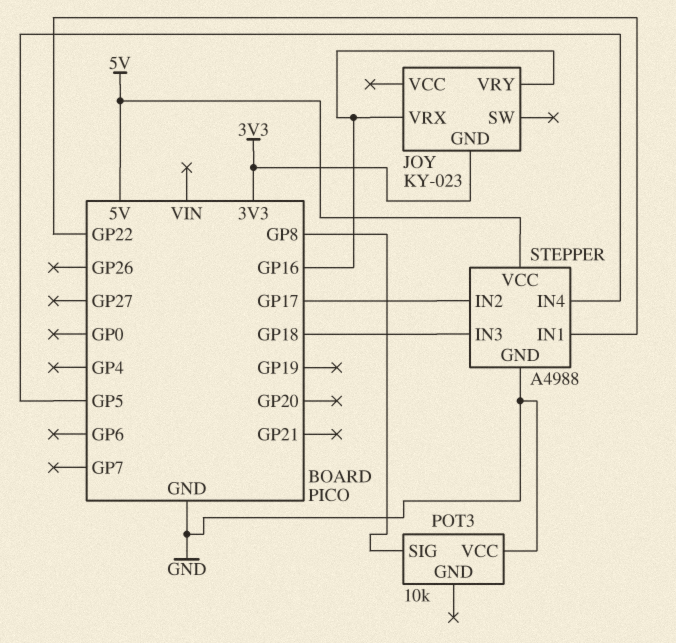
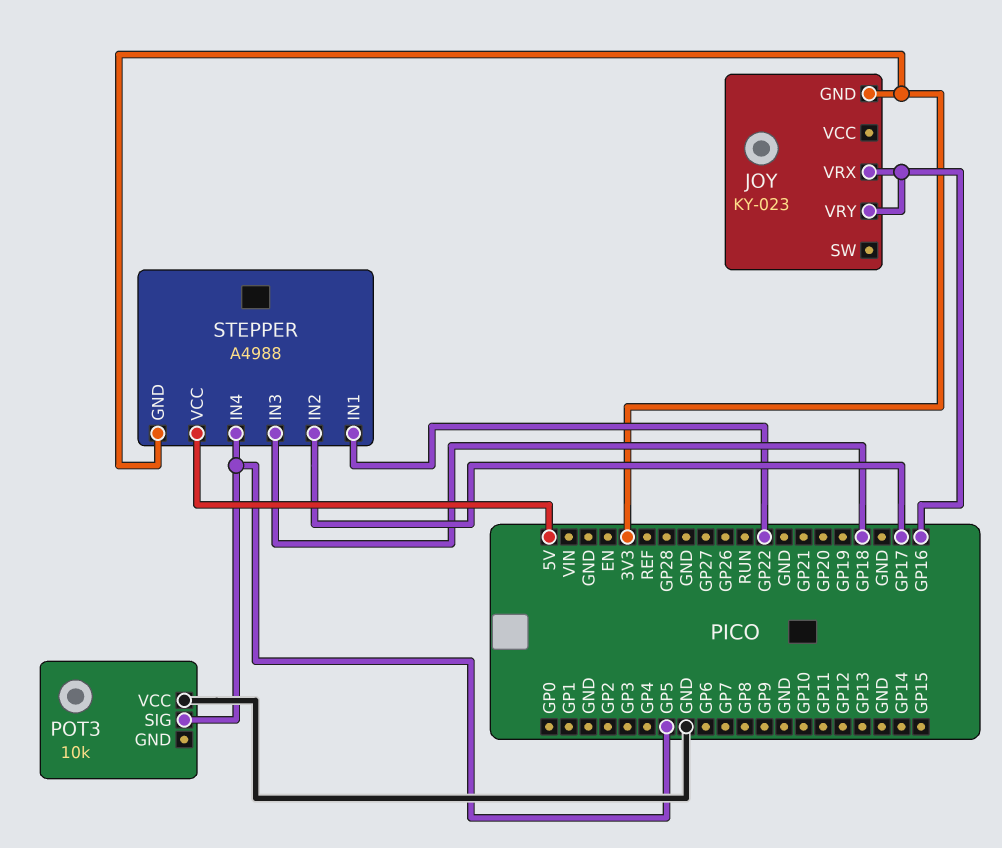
POT3 pin SIG: GP8 -> GP5
STEPPER pin GND: GND -> 3V3

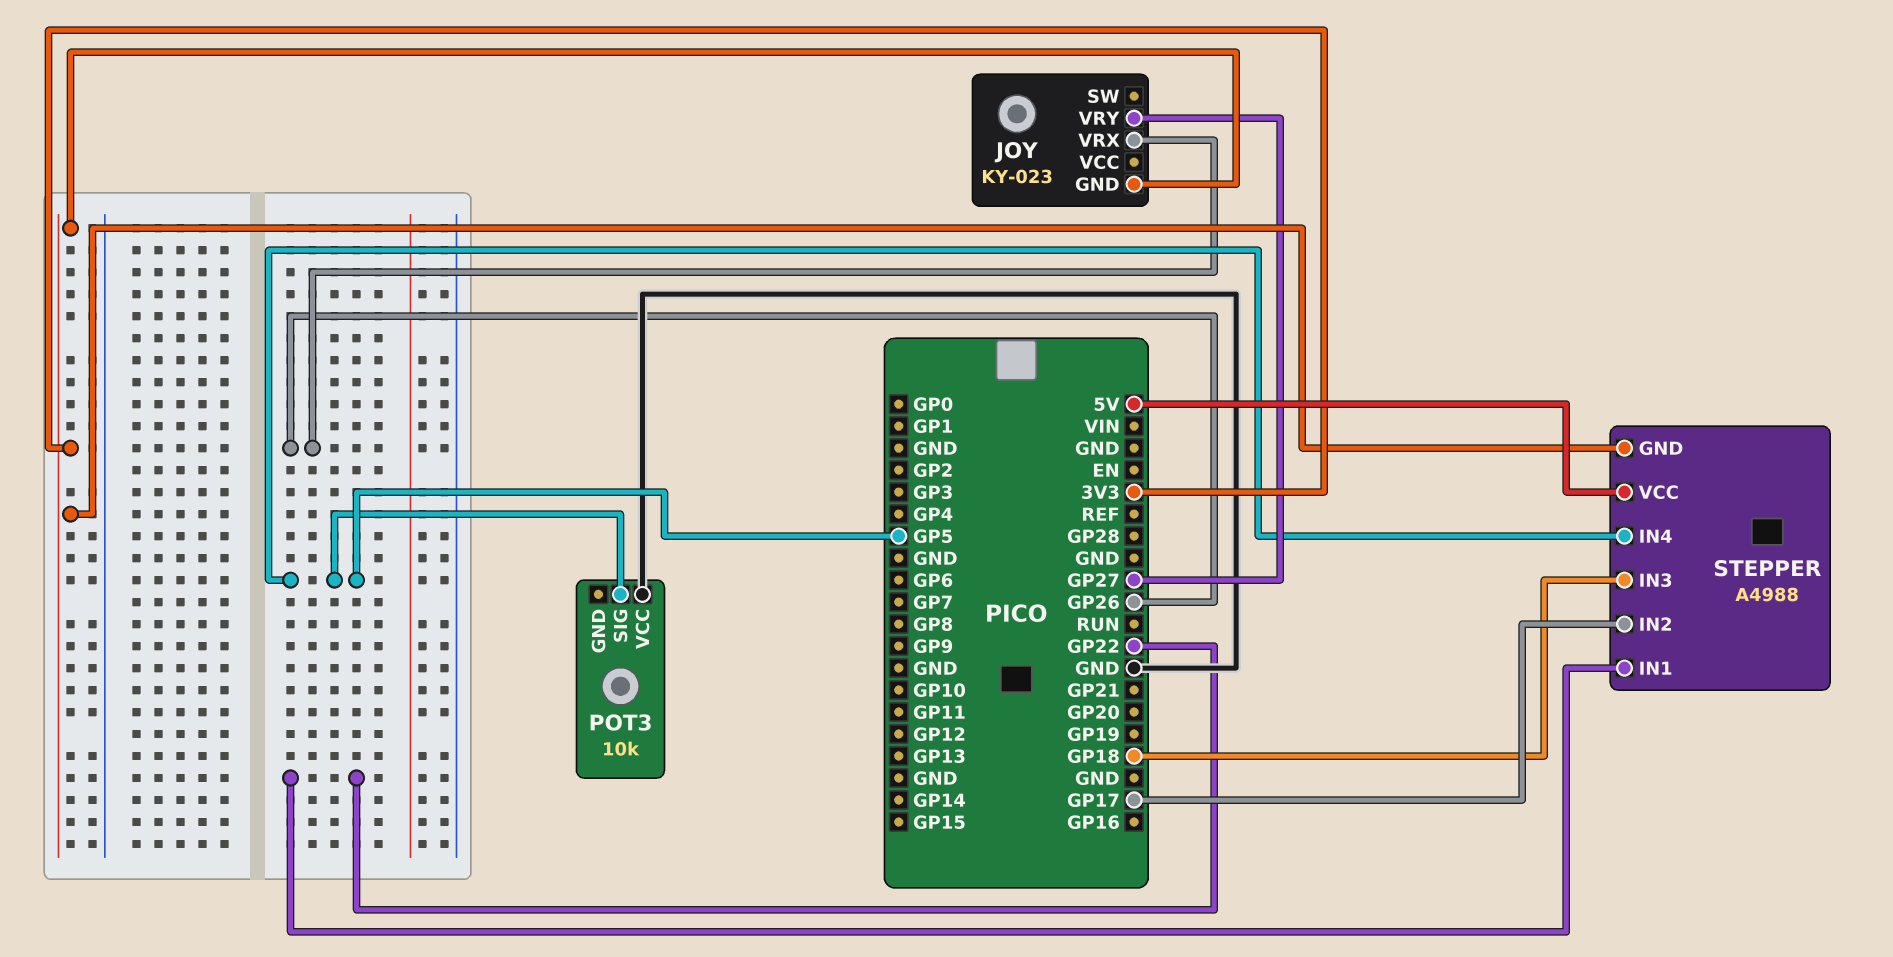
JOY pin VRX: GP16 -> GP26
JOY pin VRY: GP16 -> GP27

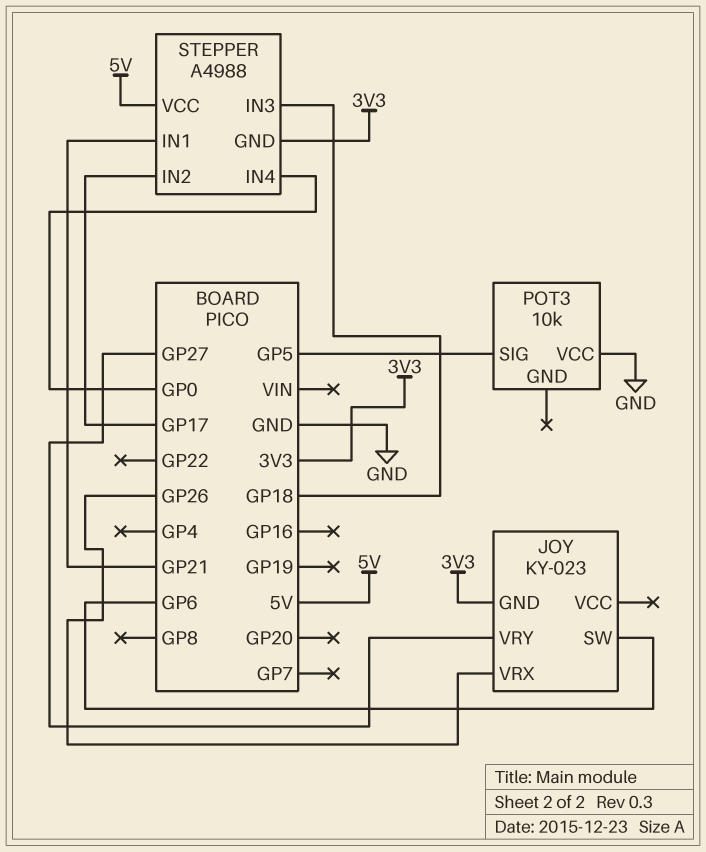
JOY pin SW: none -> GP6
STEPPER pin IN1: GP22 -> GP21
STEPPER pin IN4: GP5 -> GP0

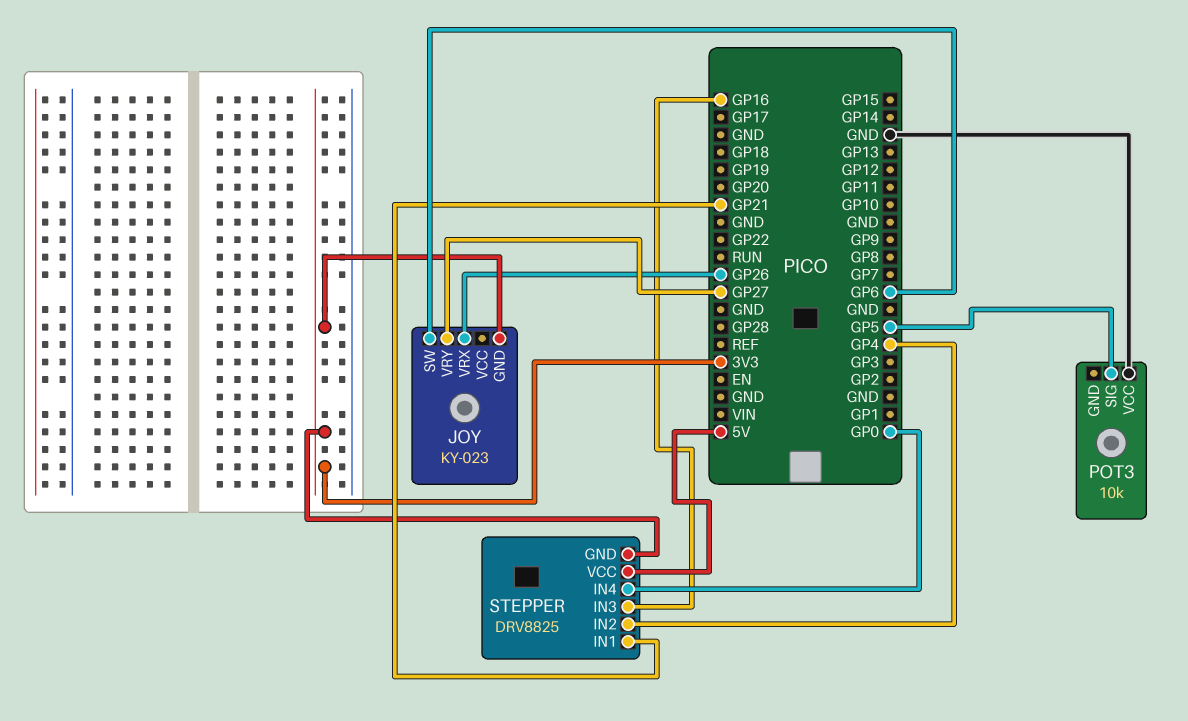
STEPPER: A4988 -> DRV8825
STEPPER pin IN2: GP17 -> GP4
STEPPER pin IN3: GP18 -> GP16

